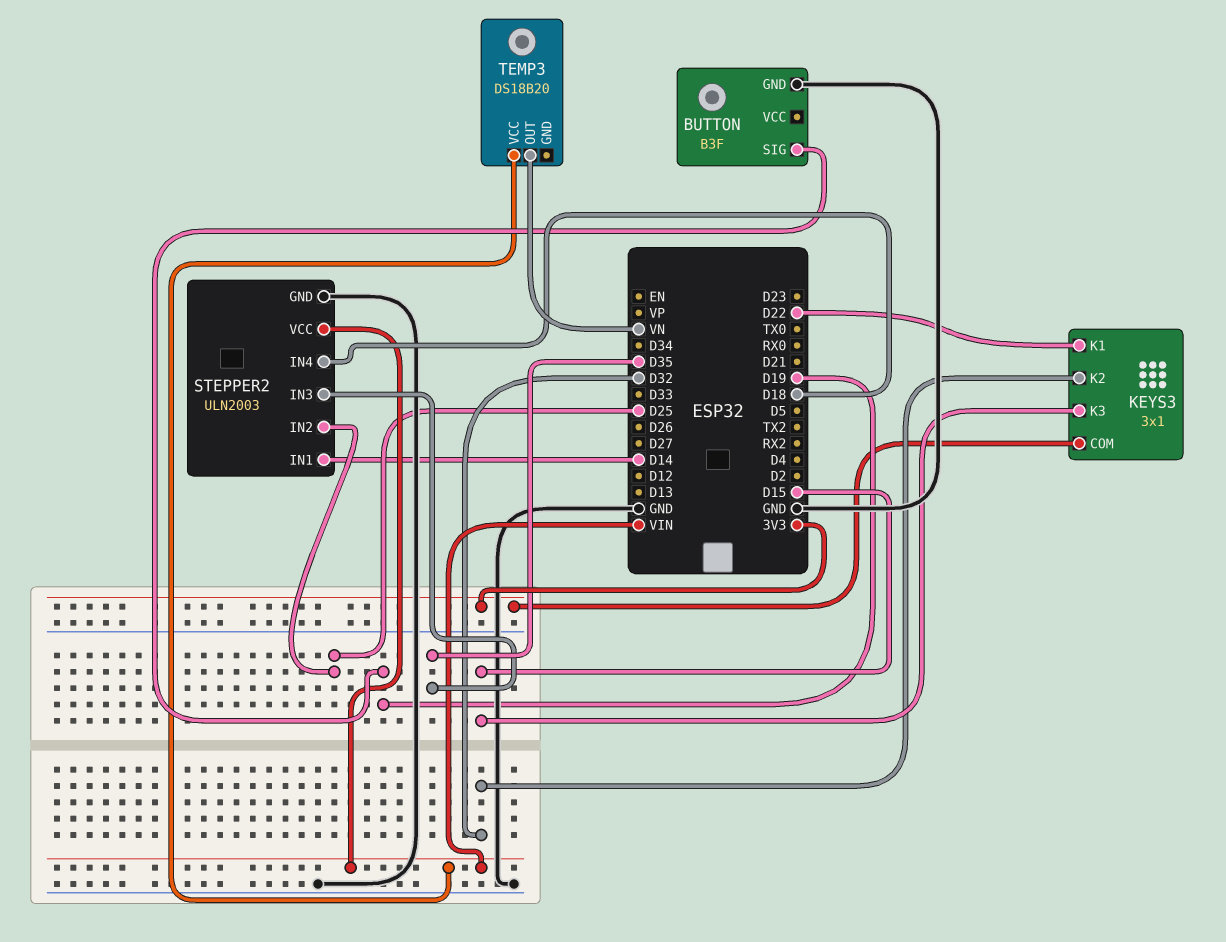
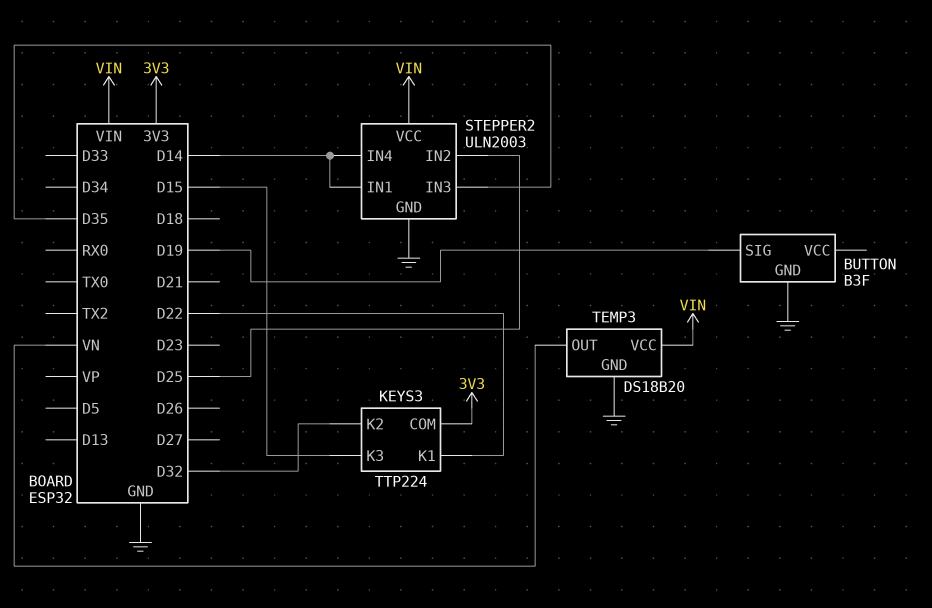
KEYS3: 3x1 -> TTP224
STEPPER2 pin IN4: D18 -> D14
TEMP3 pin GND: none -> GND

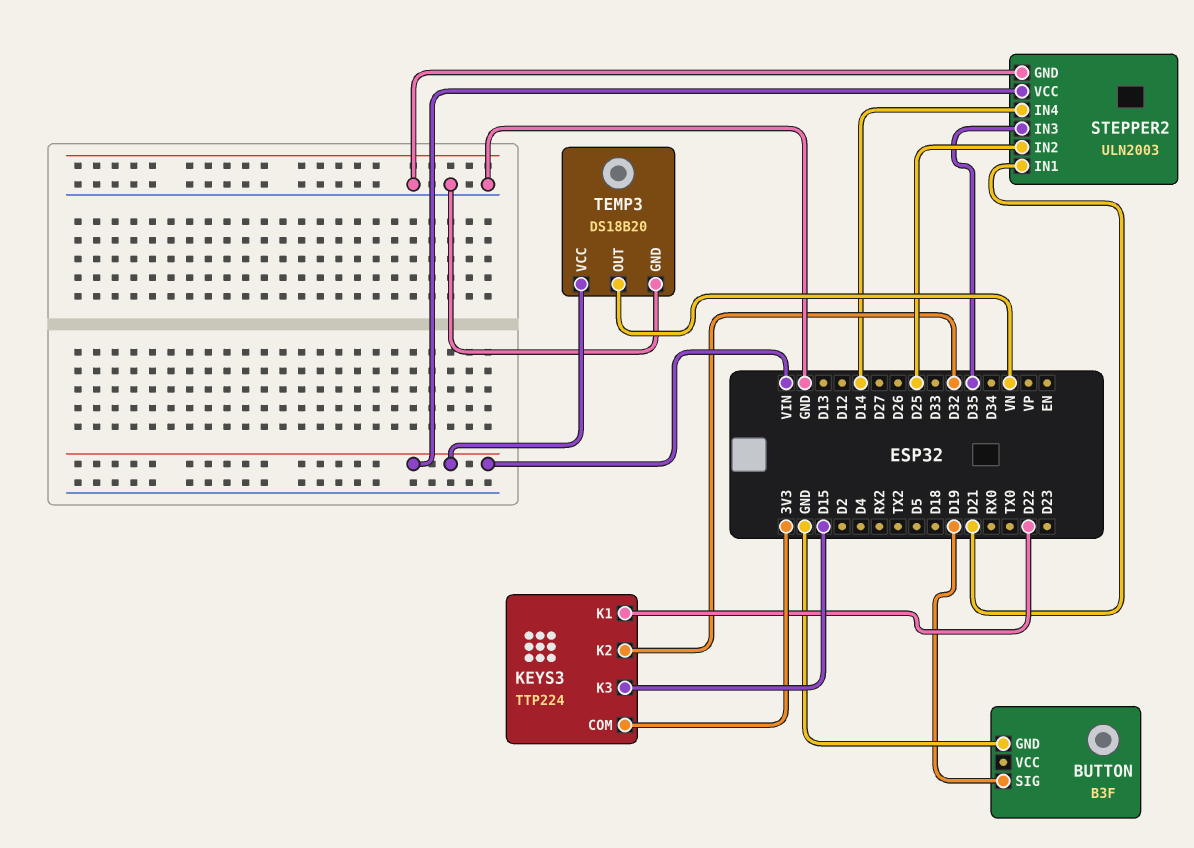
STEPPER2 pin IN1: D14 -> D21

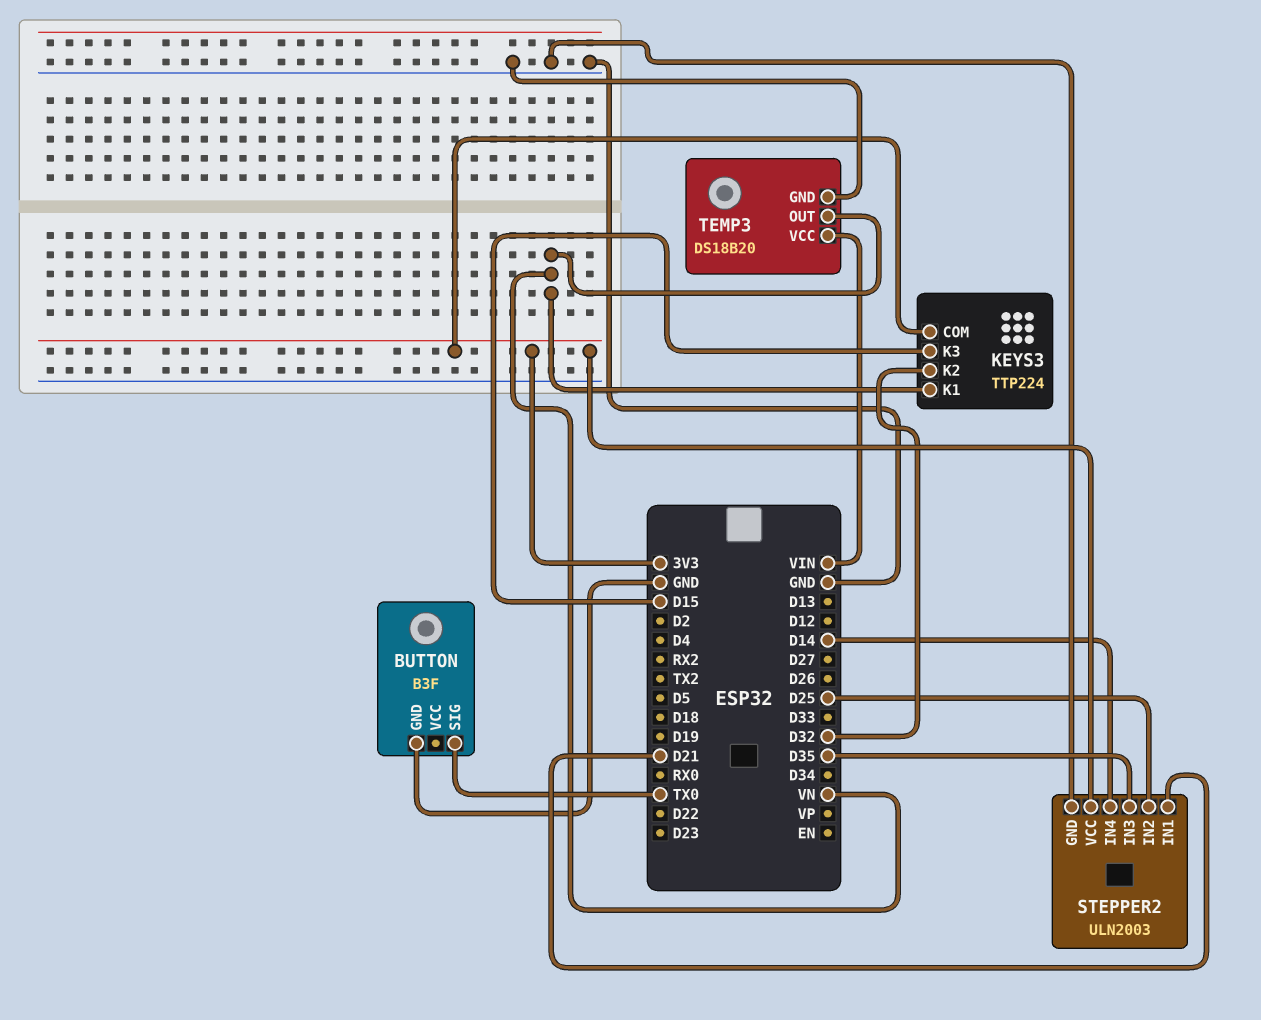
BUTTON pin SIG: D19 -> TX0
KEYS3 pin K1: D22 -> VN
STEPPER2 pin VCC: VIN -> 3V3

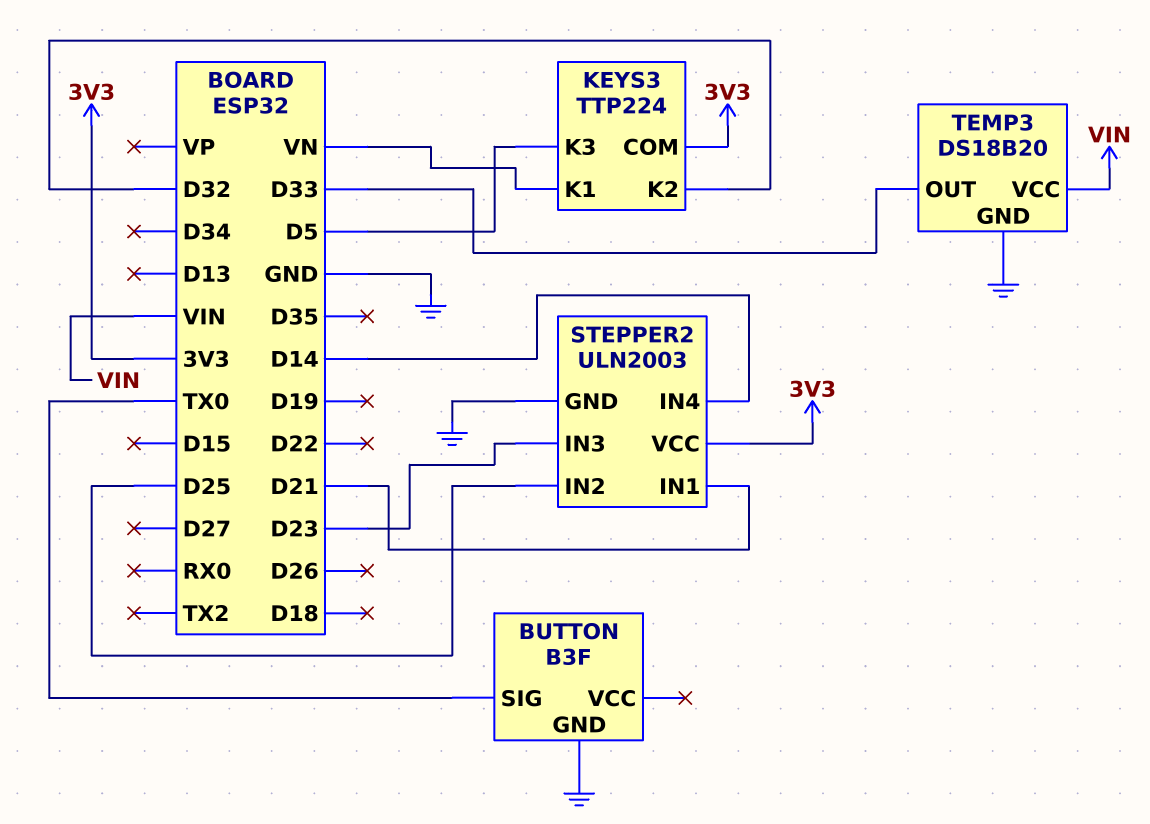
KEYS3 pin K3: D15 -> D5
STEPPER2 pin IN3: D35 -> D23
TEMP3 pin OUT: VN -> D33

